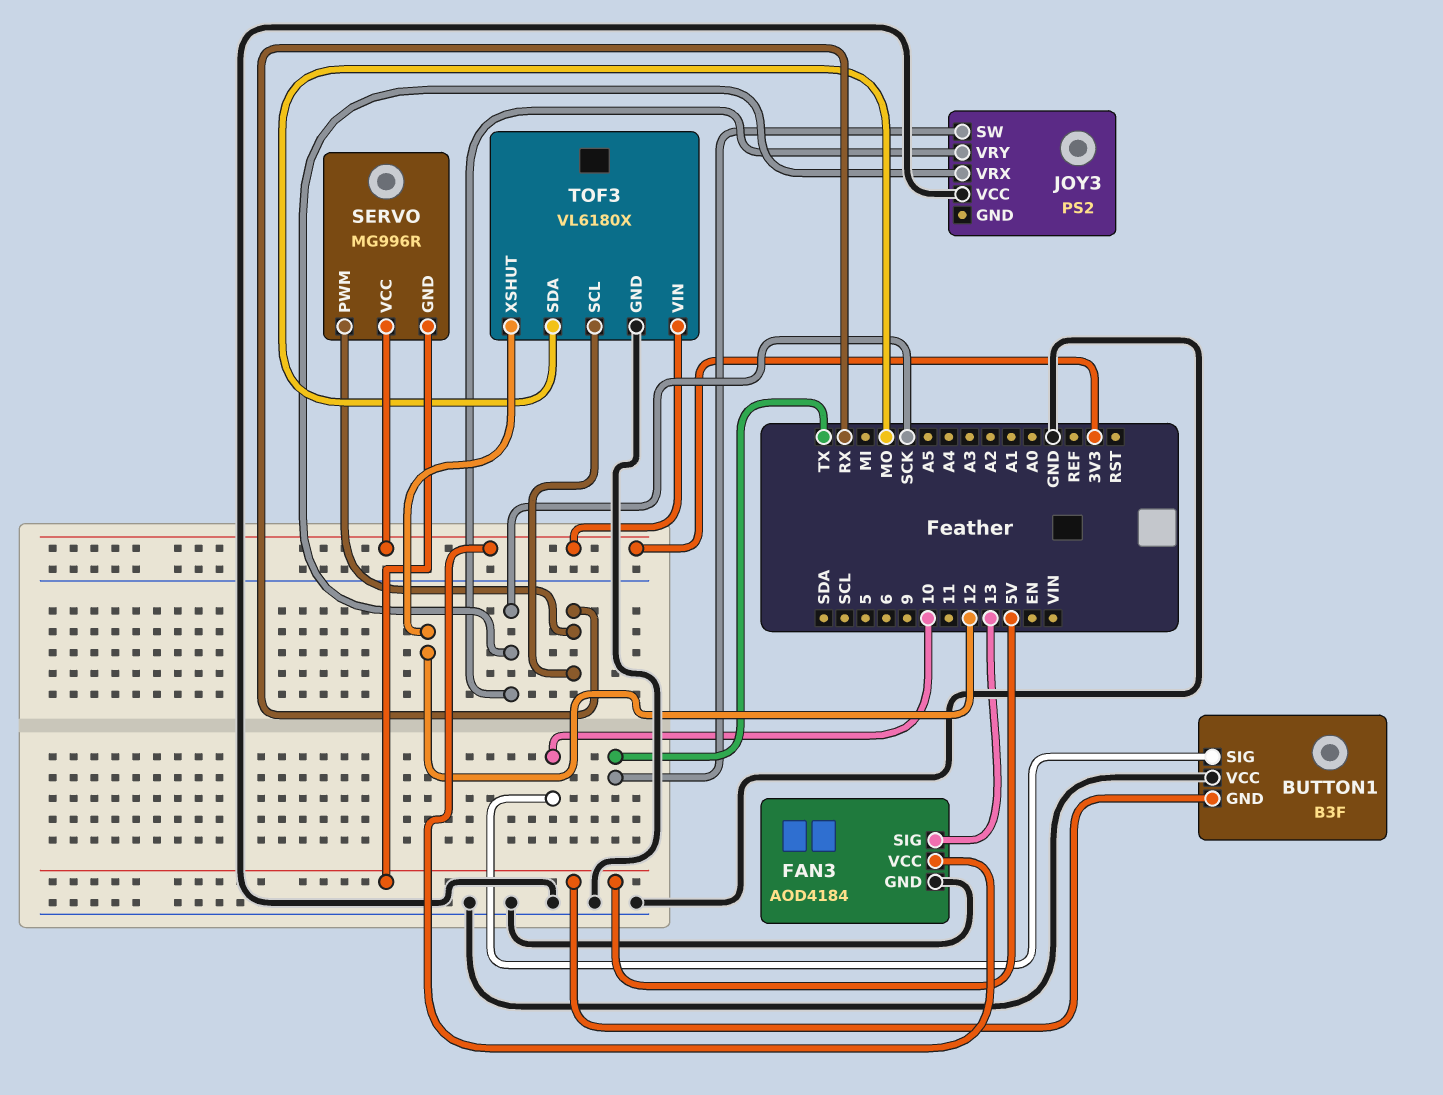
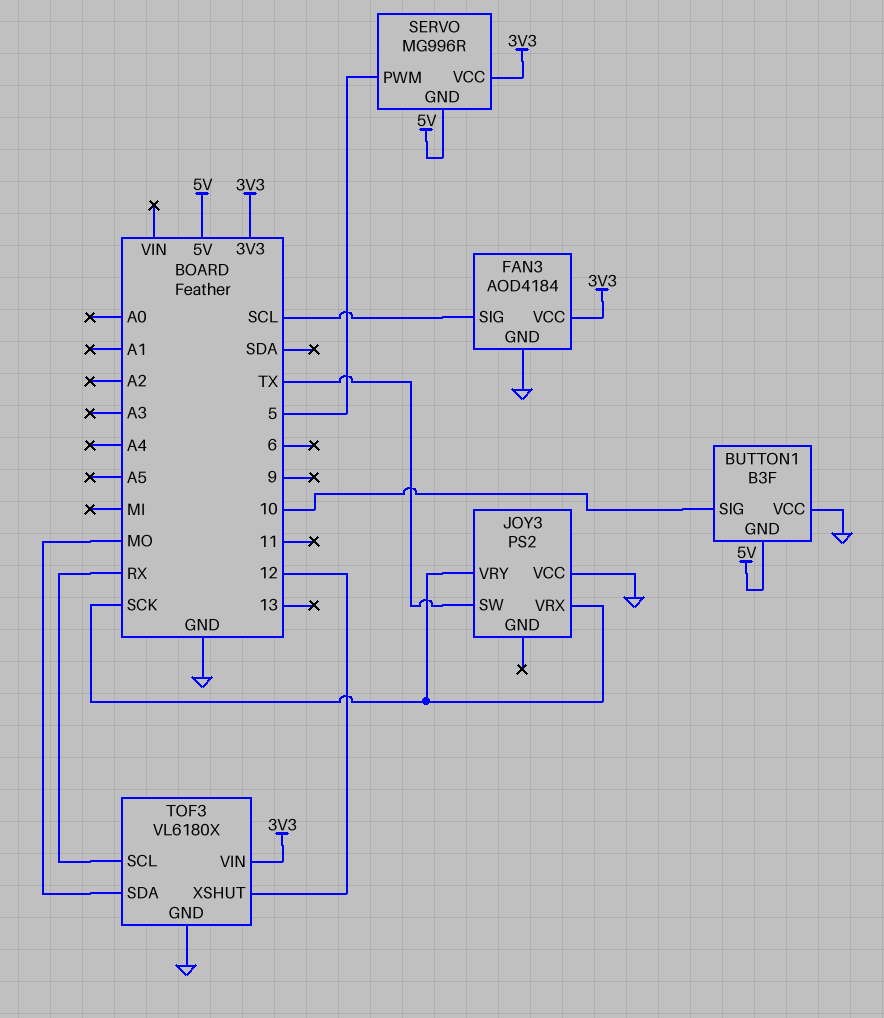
FAN3 pin SIG: 13 -> SCL
SERVO pin PWM: RX -> 5

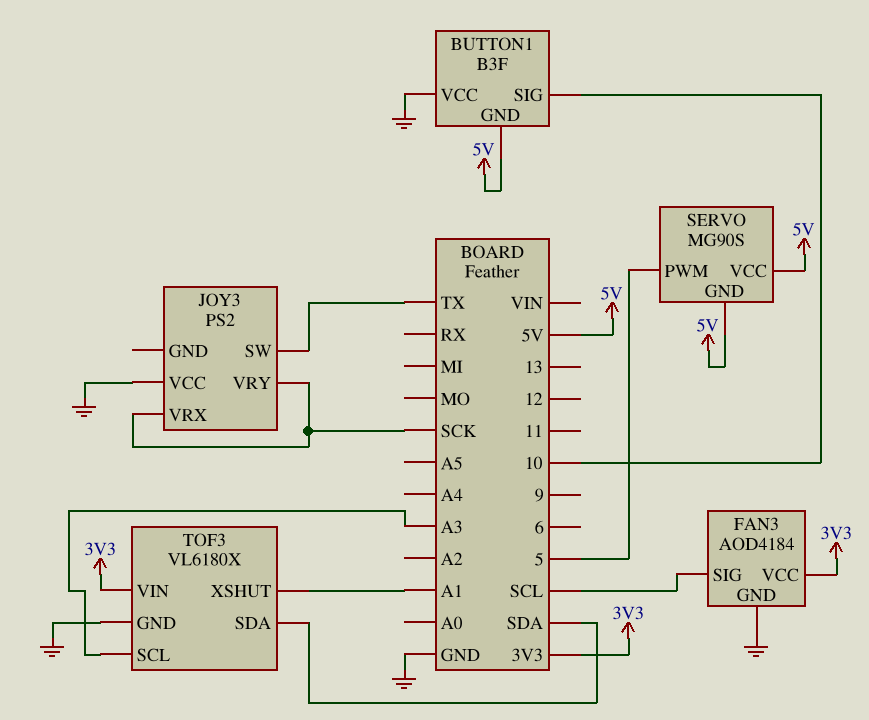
SERVO: MG996R -> MG90S
SERVO pin VCC: 3V3 -> 5V
TOF3 pin SCL: RX -> A3
TOF3 pin SDA: MO -> SDA
TOF3 pin XSHUT: 12 -> A1

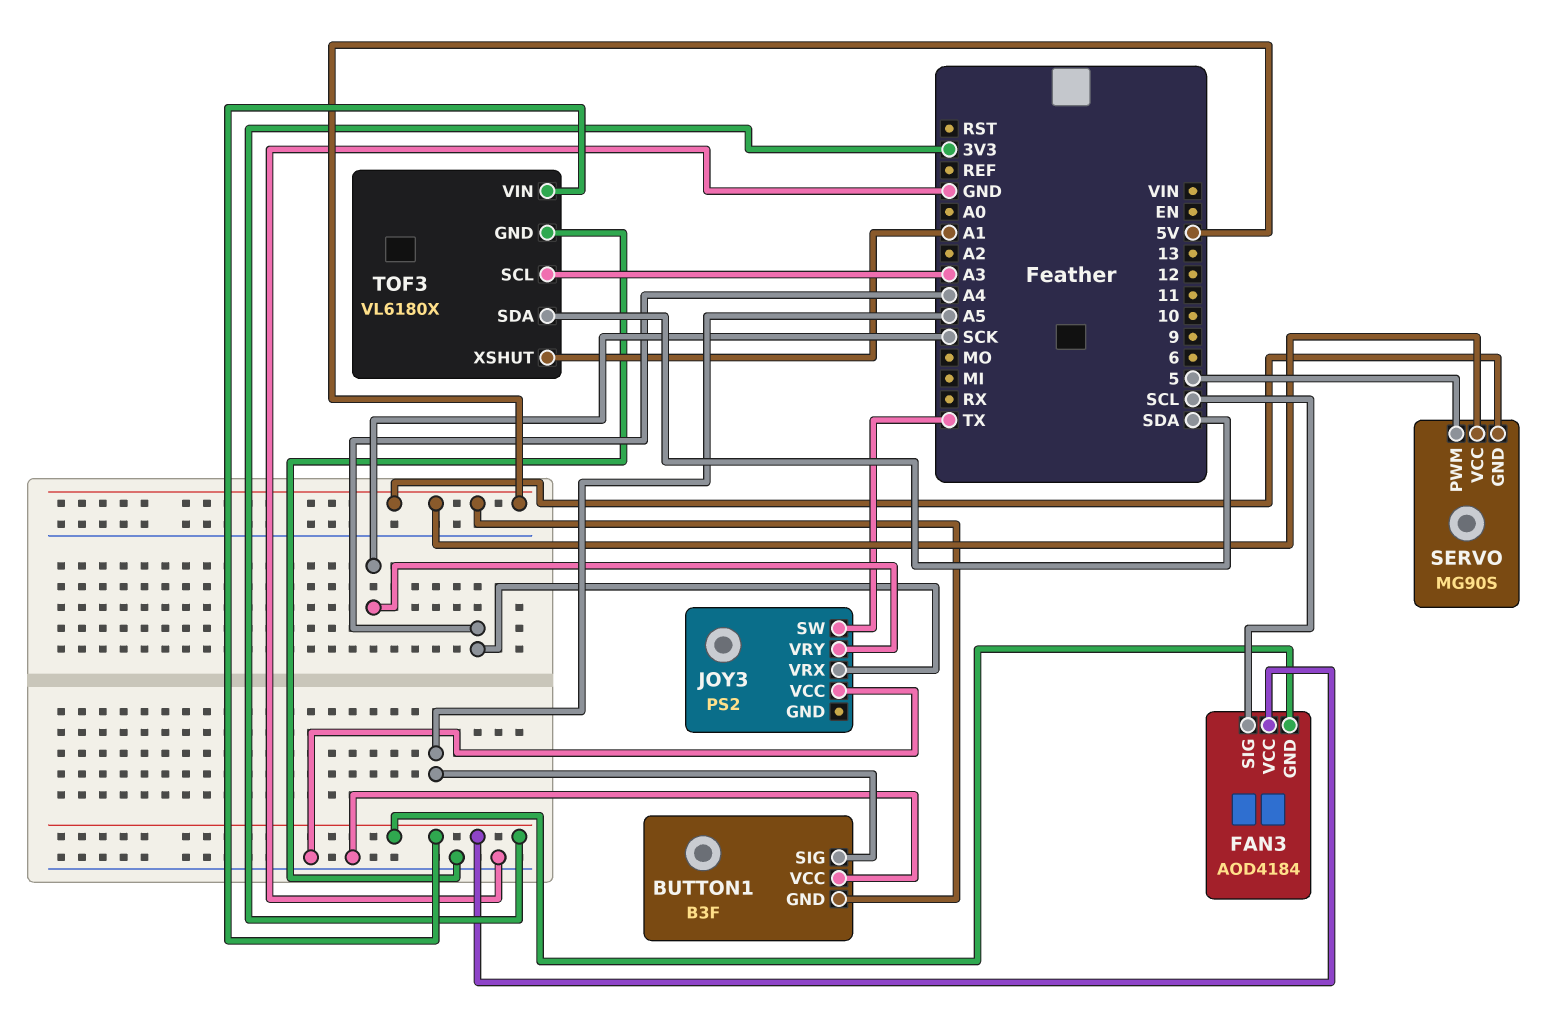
BUTTON1 pin SIG: 10 -> A5
FAN3 pin GND: GND -> 3V3
JOY3 pin VRX: SCK -> A4

